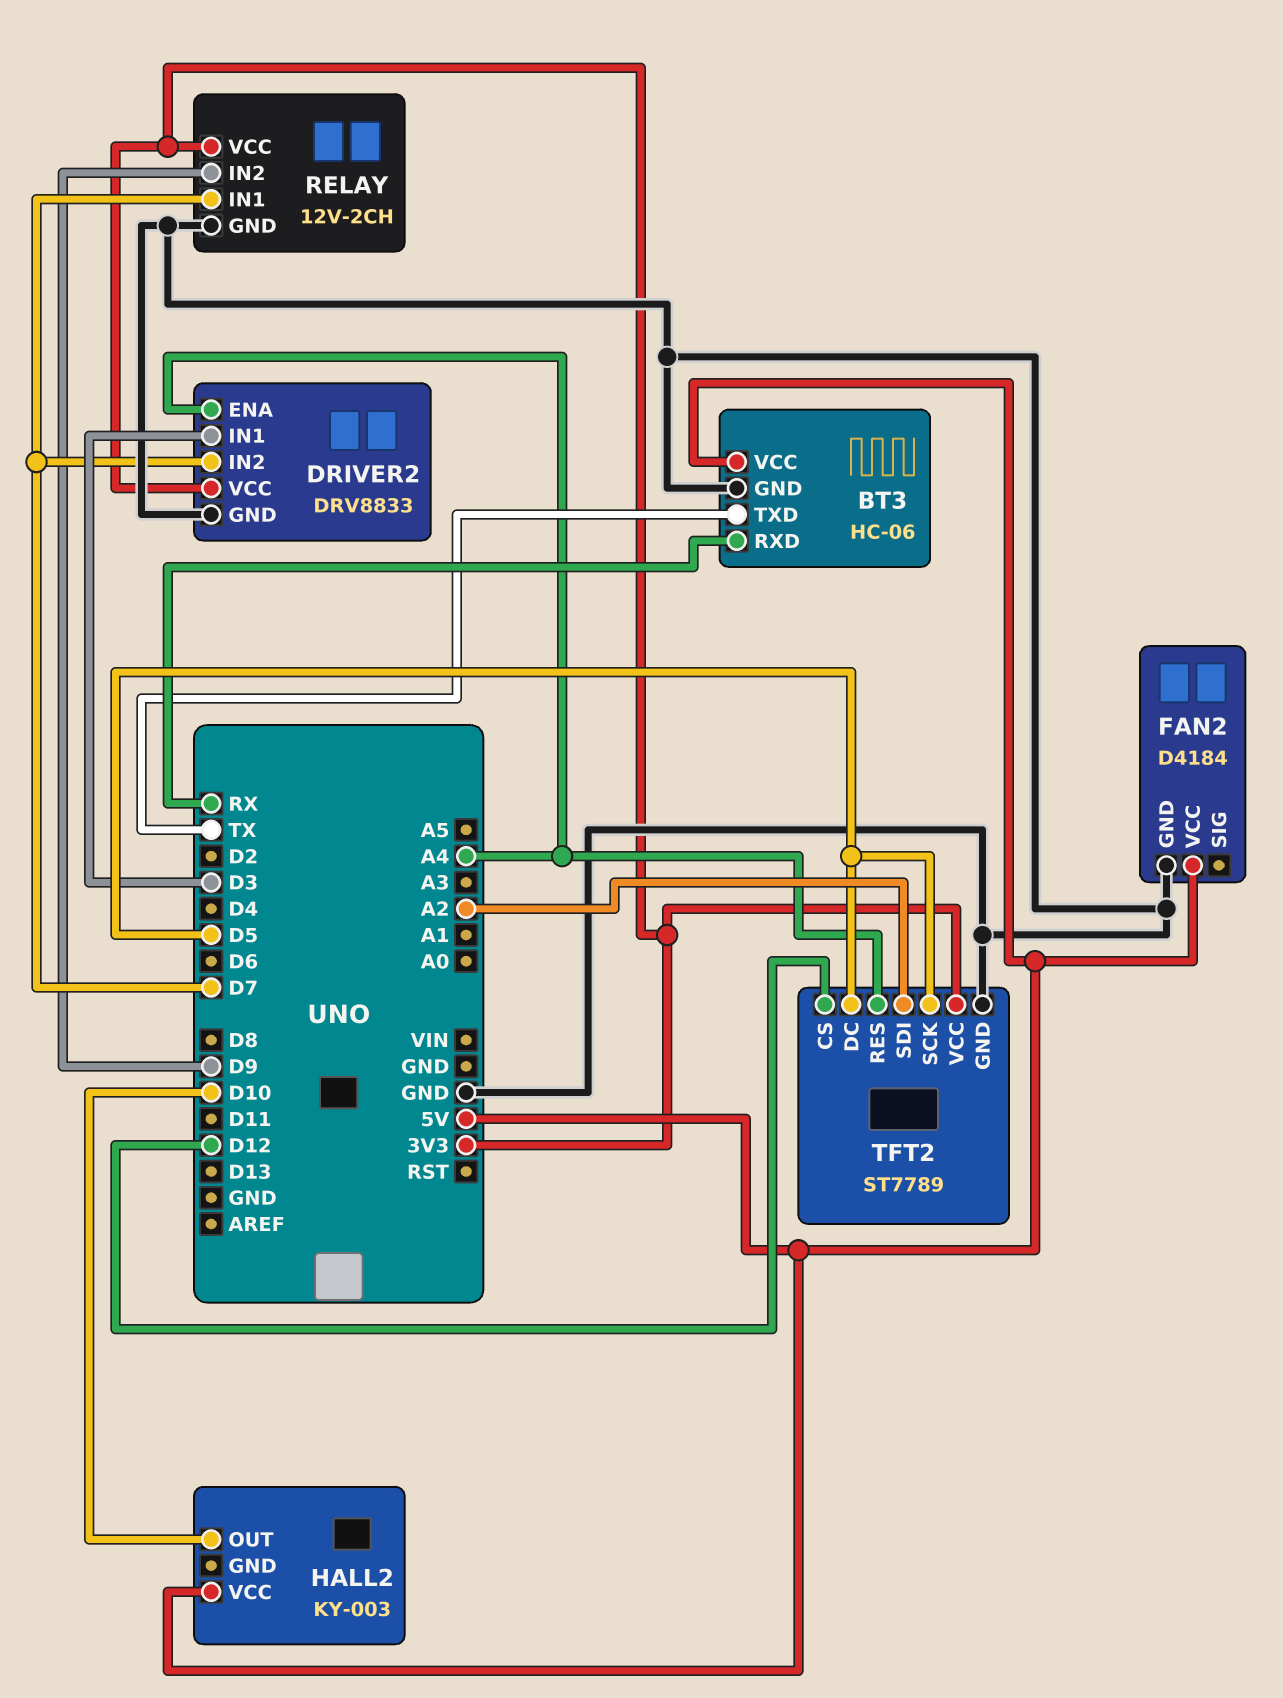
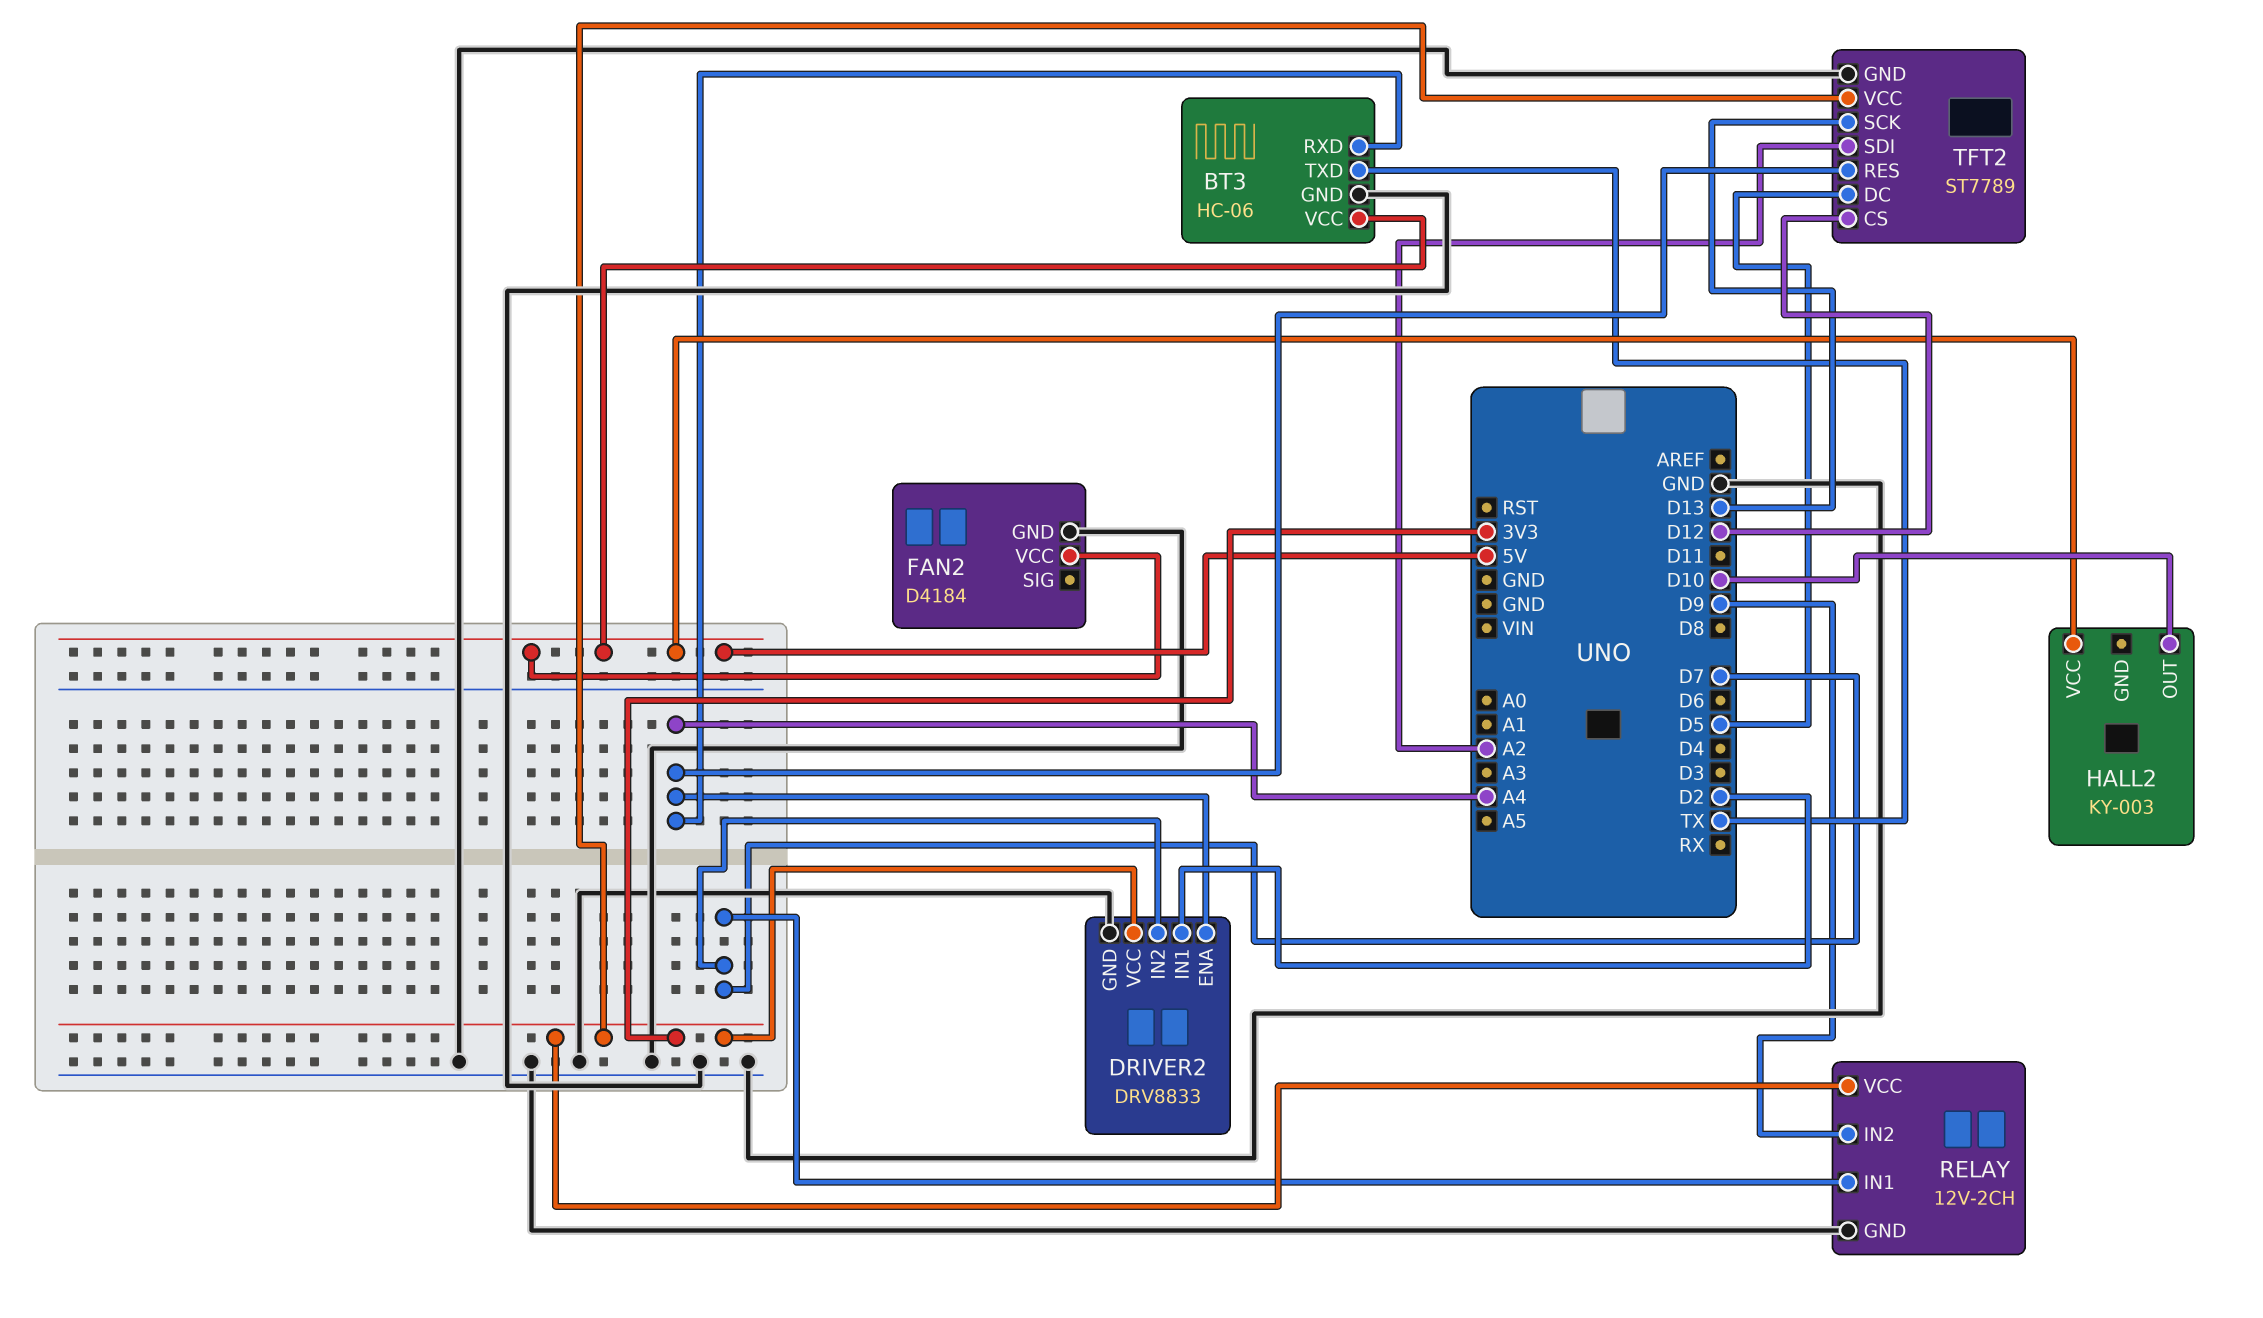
BT3 pin RXD: RX -> A4
DRIVER2 pin IN1: D3 -> D2
TFT2 pin SCK: D5 -> D13

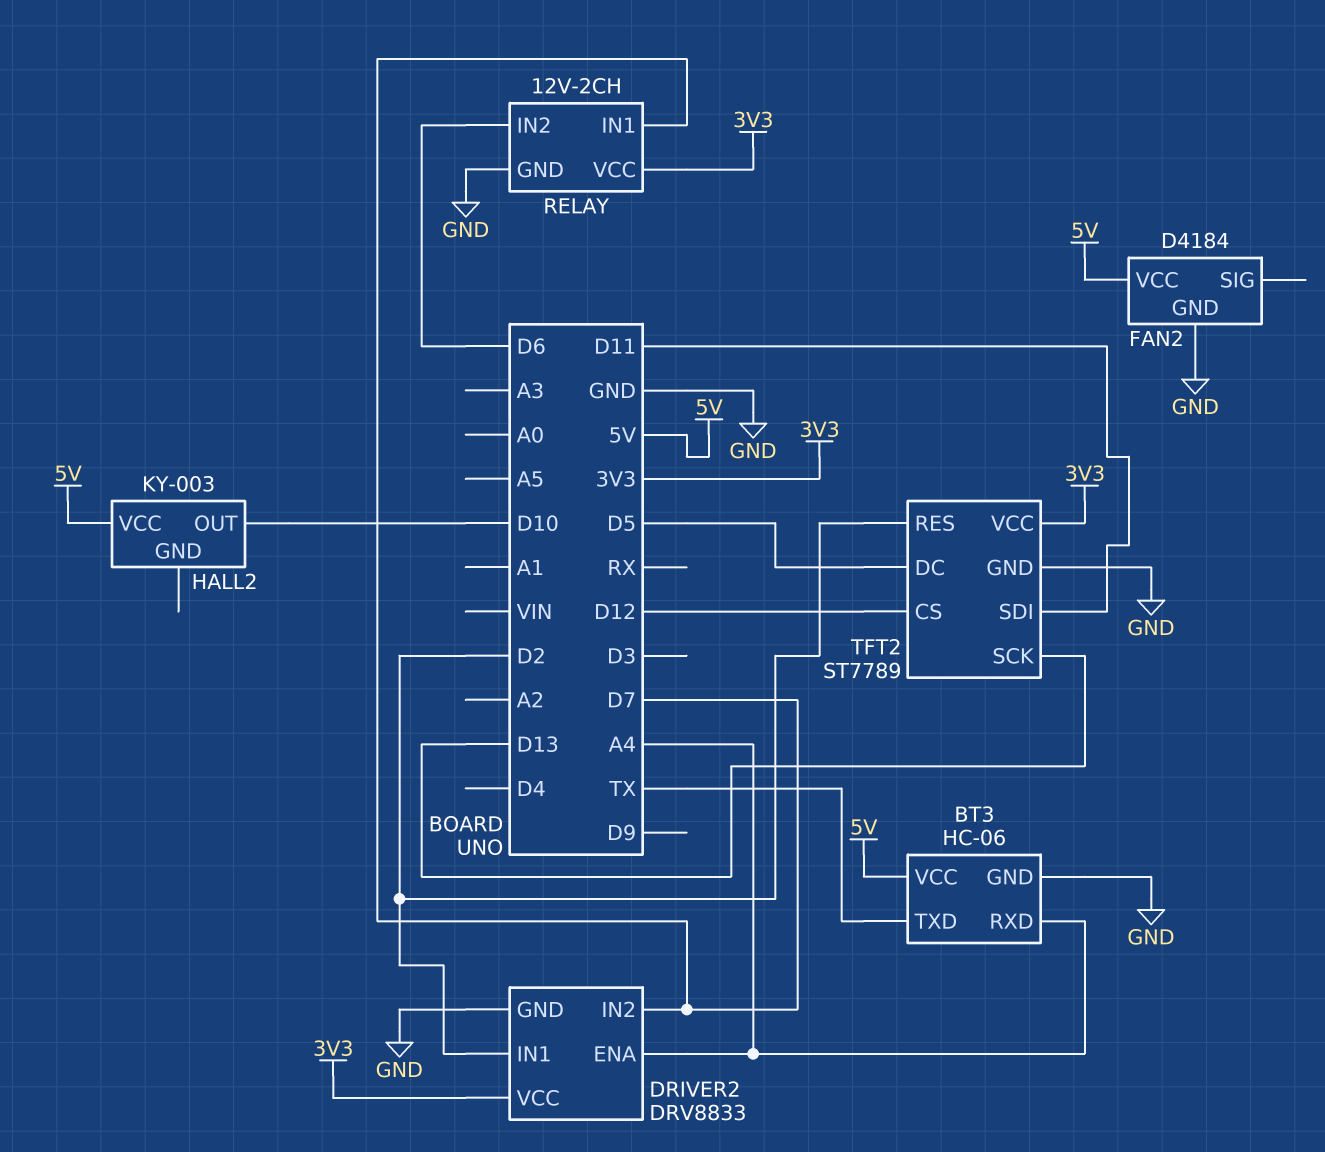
RELAY pin IN2: D9 -> D6
TFT2 pin RES: A4 -> D2
TFT2 pin SDI: A2 -> D11

